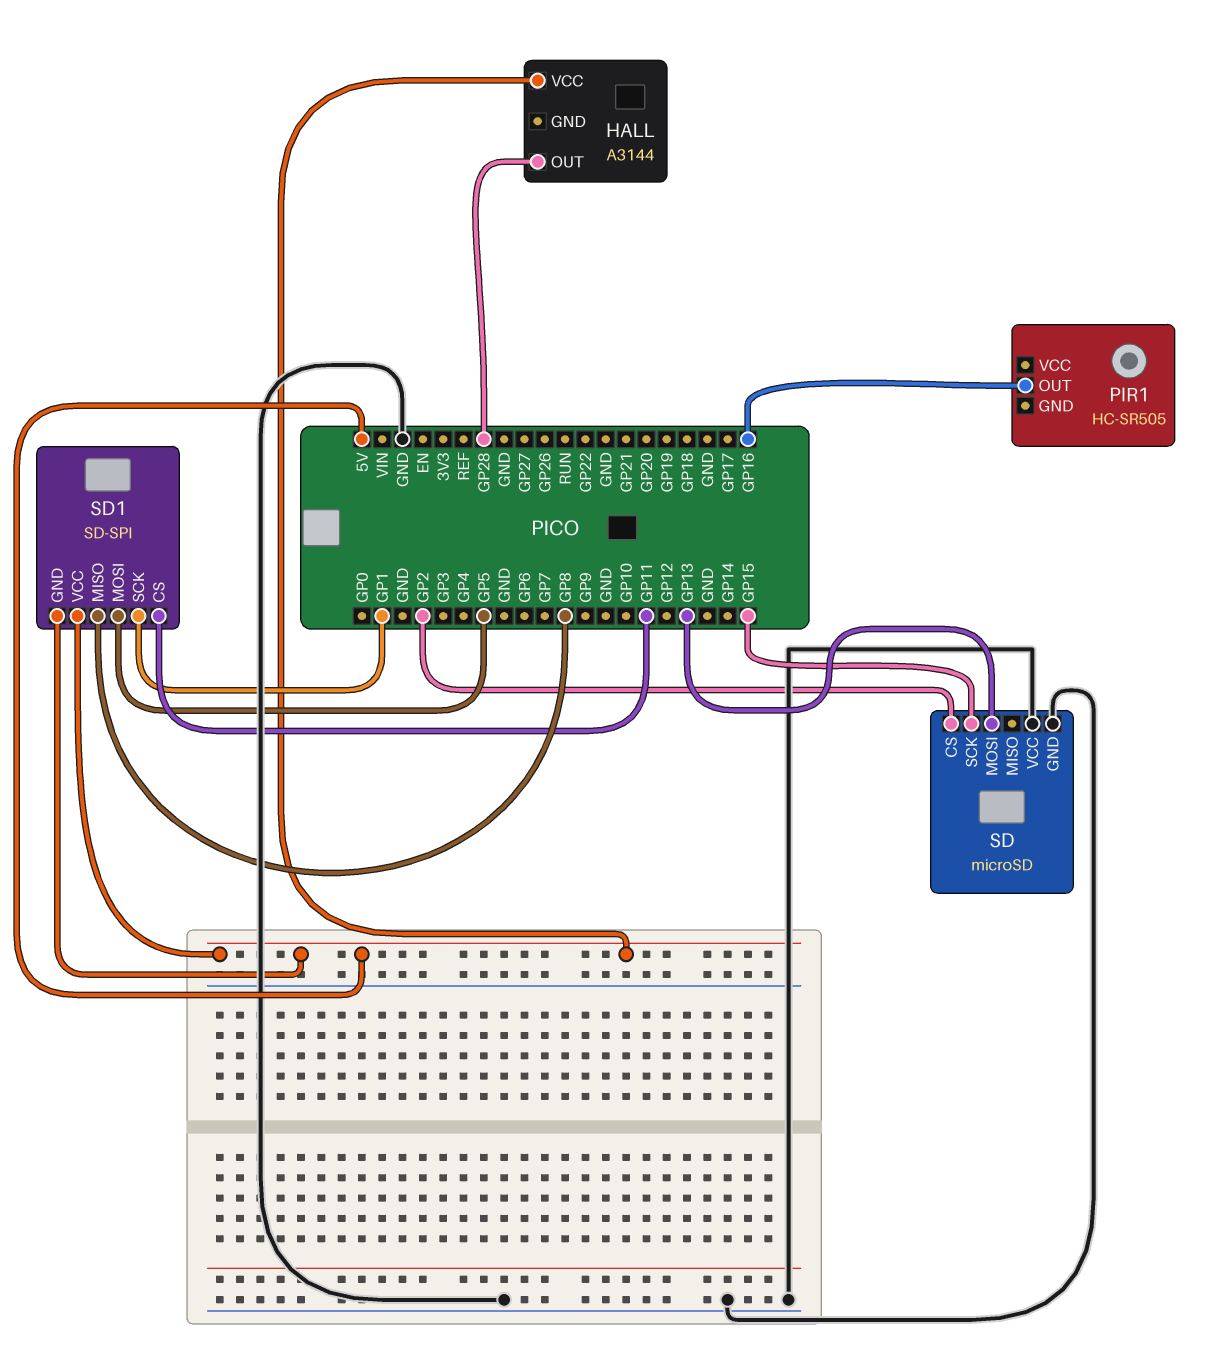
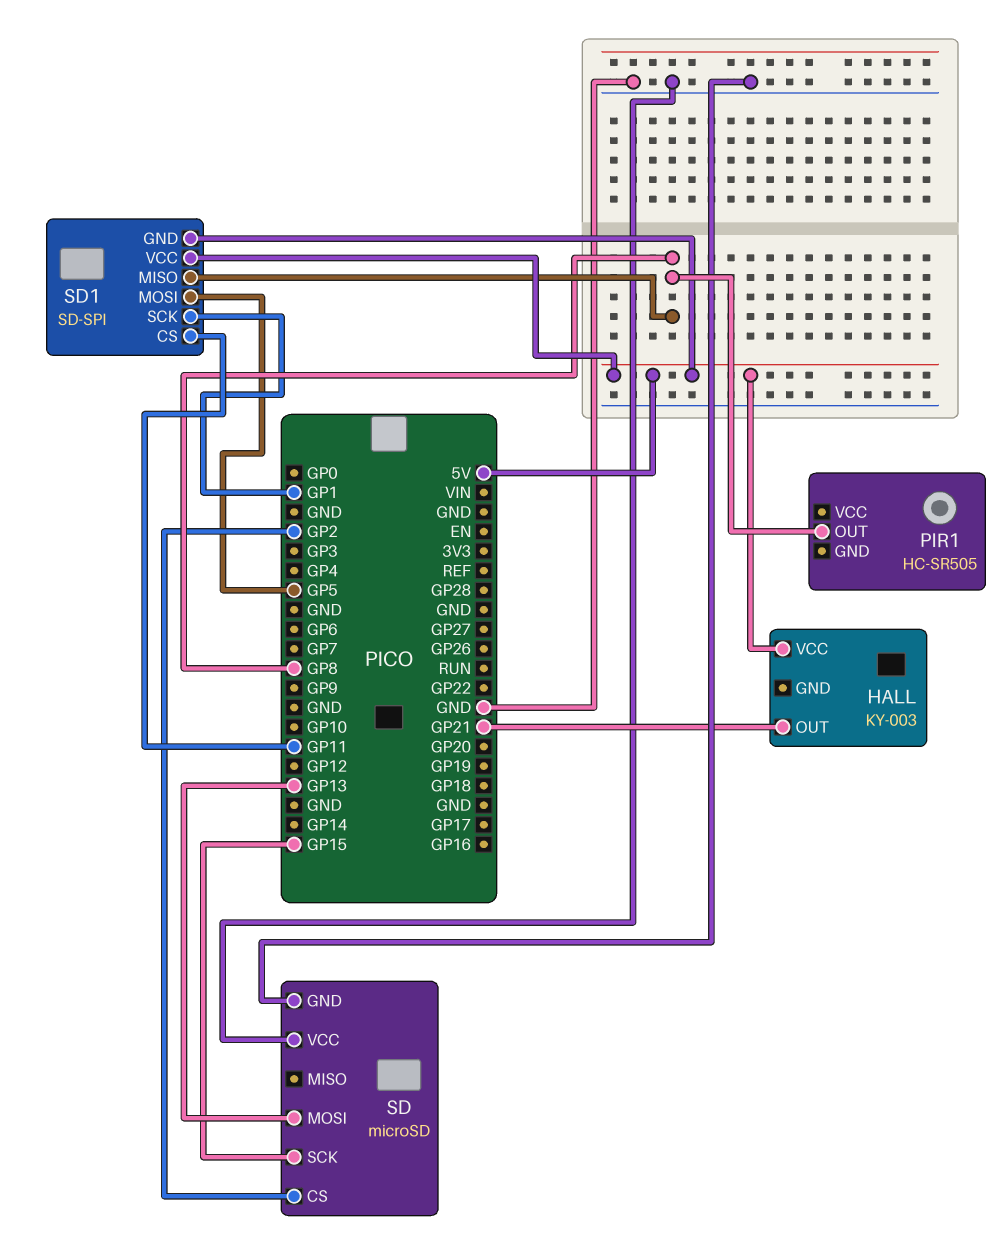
HALL: A3144 -> KY-003
HALL pin OUT: GP28 -> GP21
PIR1 pin OUT: GP16 -> GP8

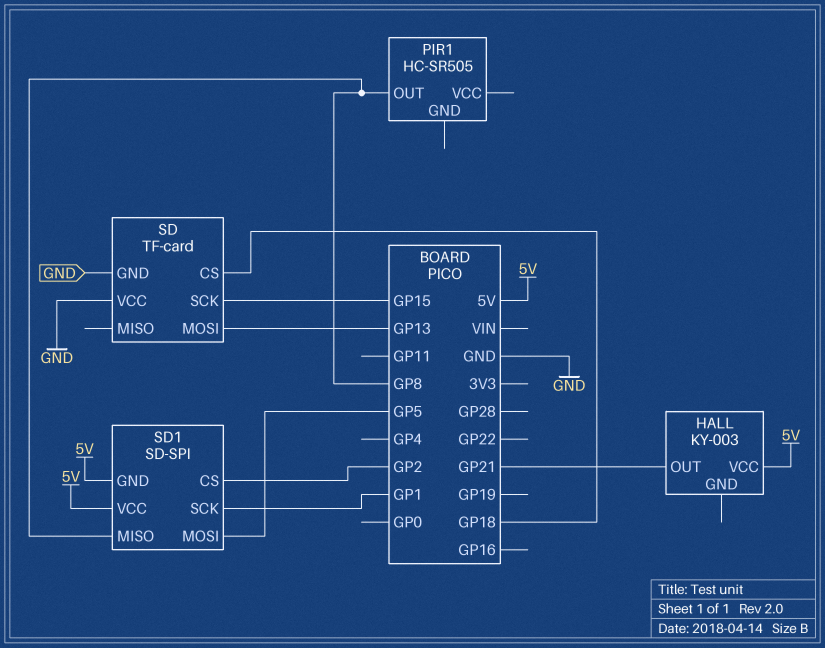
SD: microSD -> TF-card
SD pin CS: GP2 -> GP18
SD1 pin CS: GP11 -> GP2

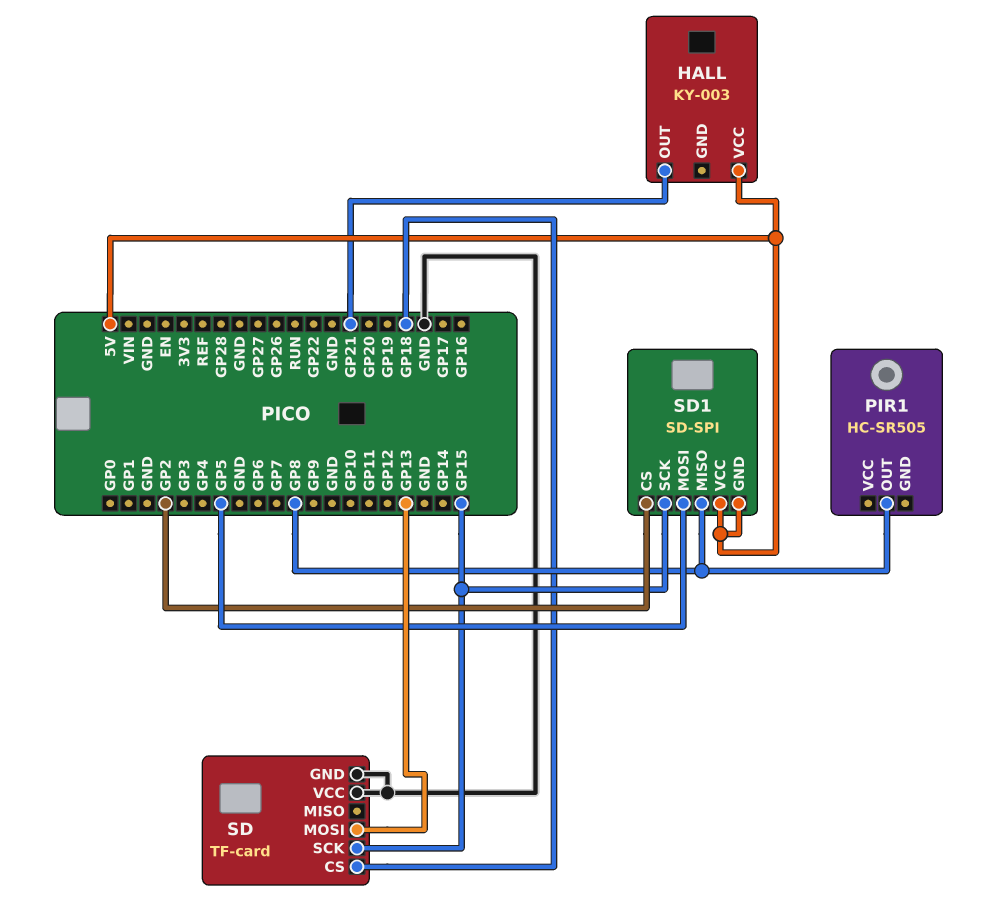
SD1 pin SCK: GP1 -> GP15

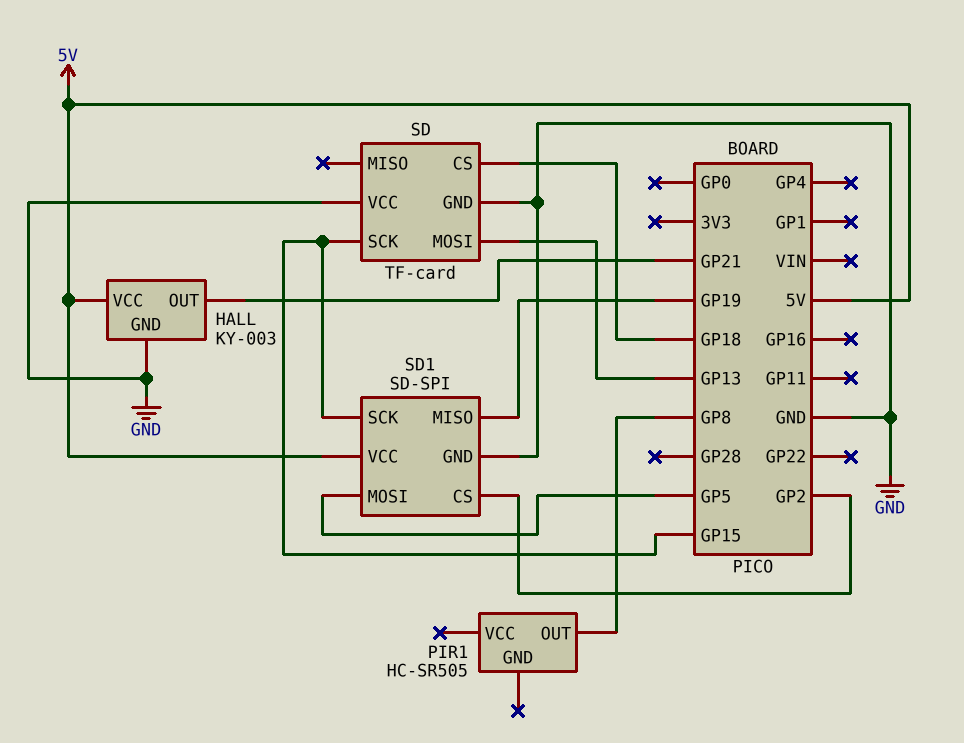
HALL pin GND: none -> GND
SD1 pin GND: 5V -> GND
SD1 pin MISO: GP8 -> GP19

